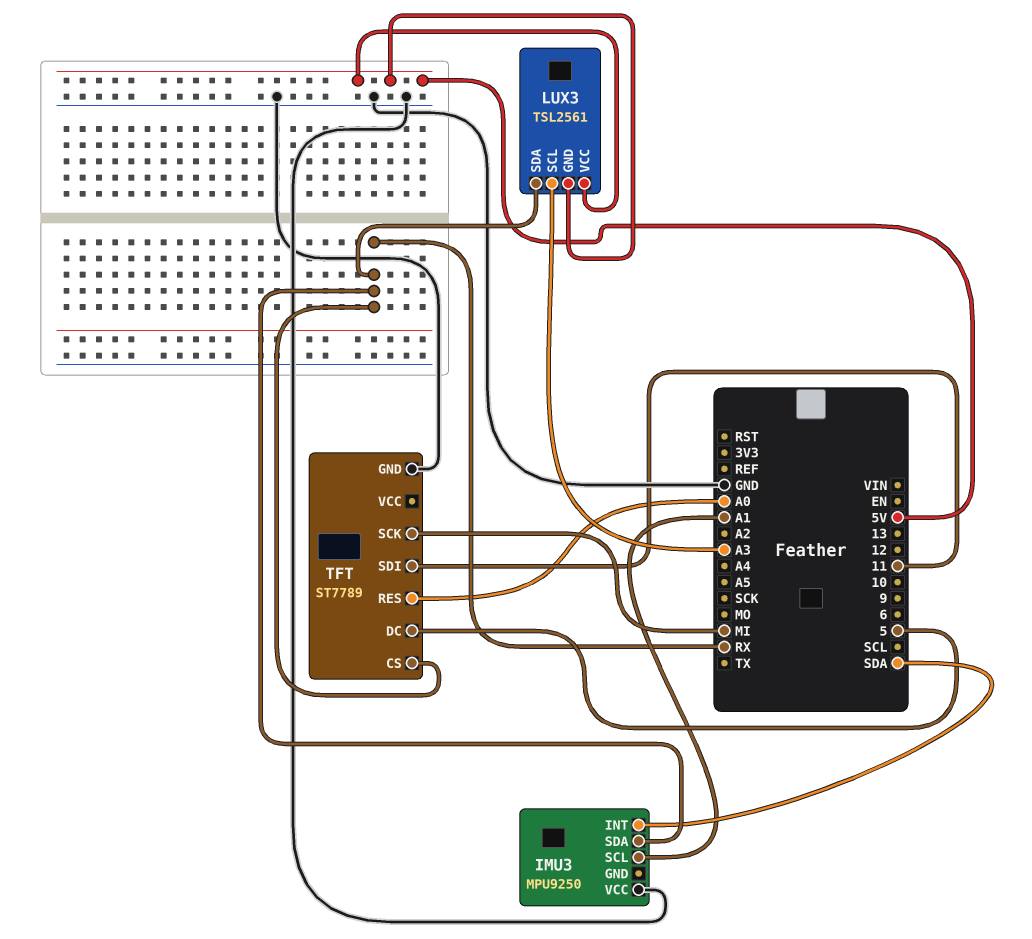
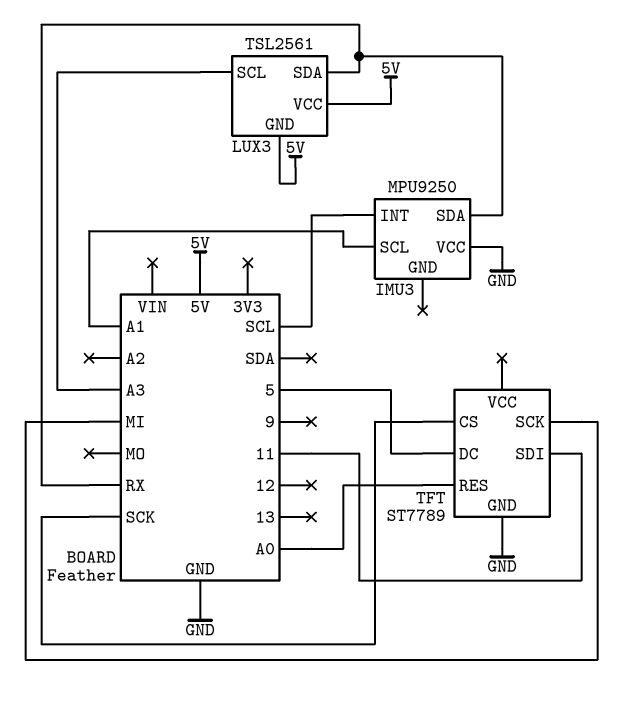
IMU3 pin INT: SDA -> SCL
TFT pin CS: RX -> SCK

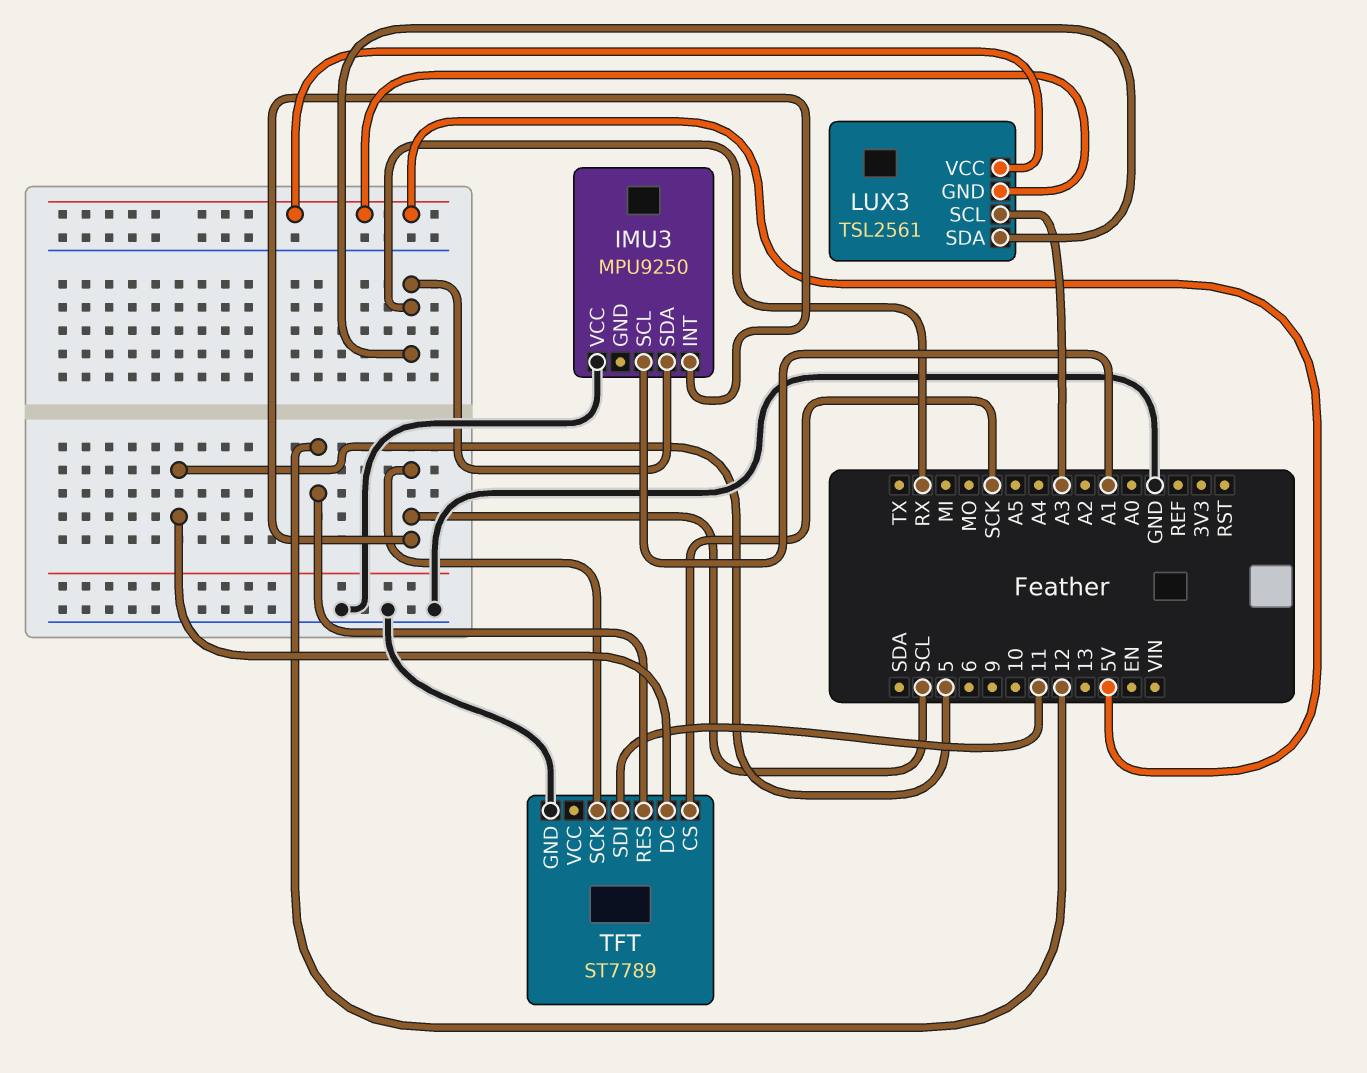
TFT pin RES: A0 -> 12
TFT pin SCK: MI -> SCL

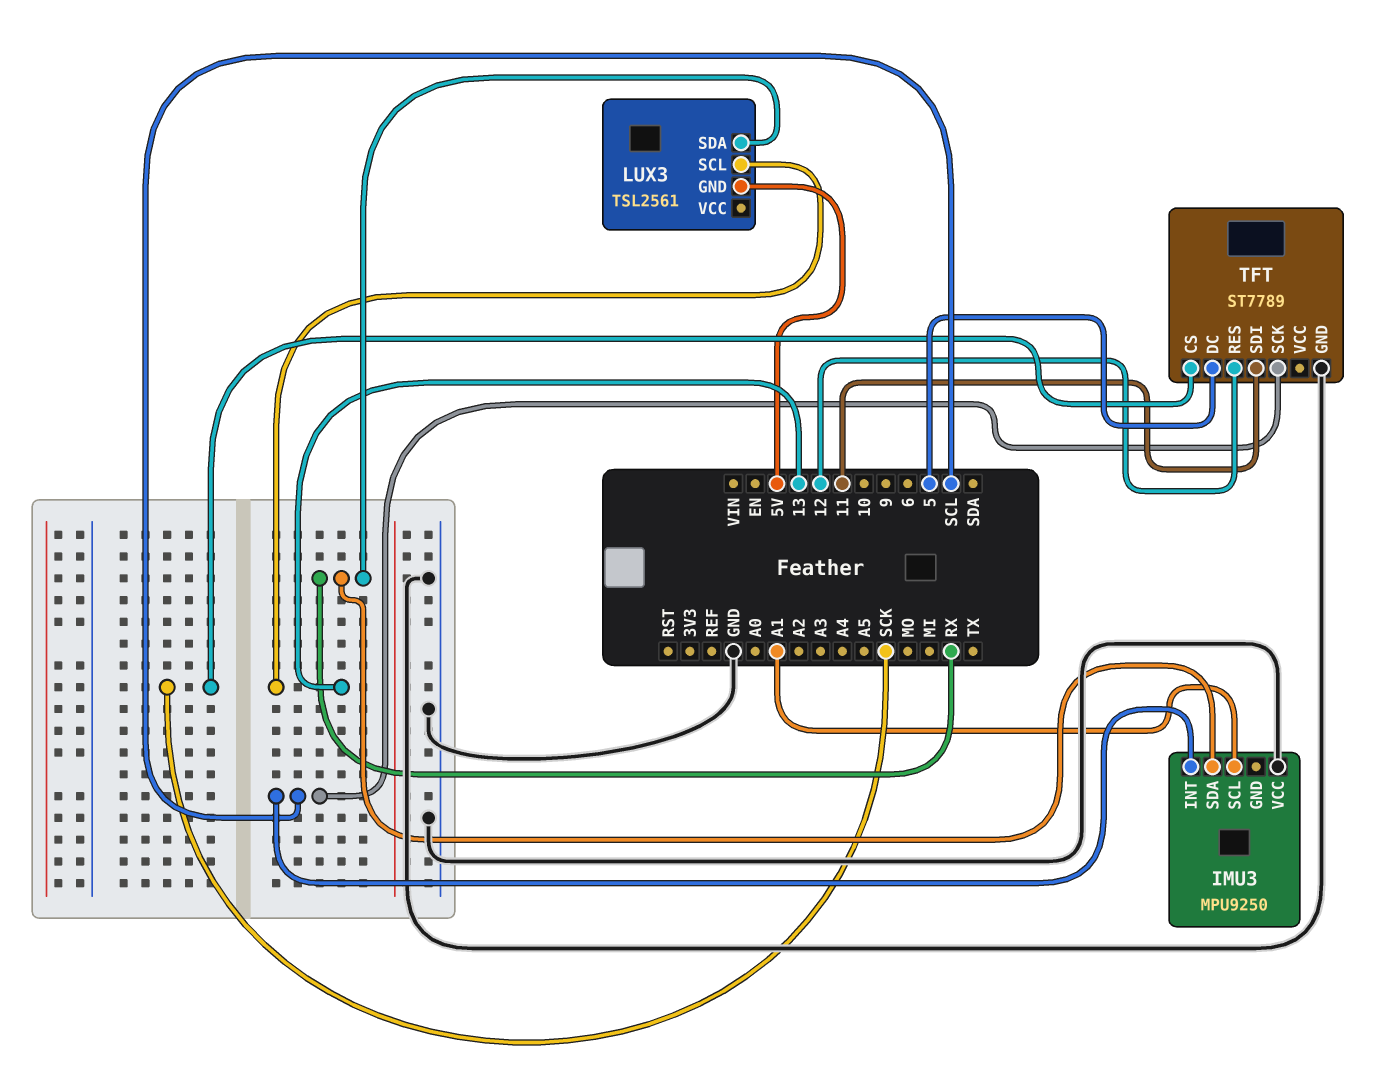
LUX3 pin SCL: A3 -> 13
LUX3 pin VCC: 5V -> none

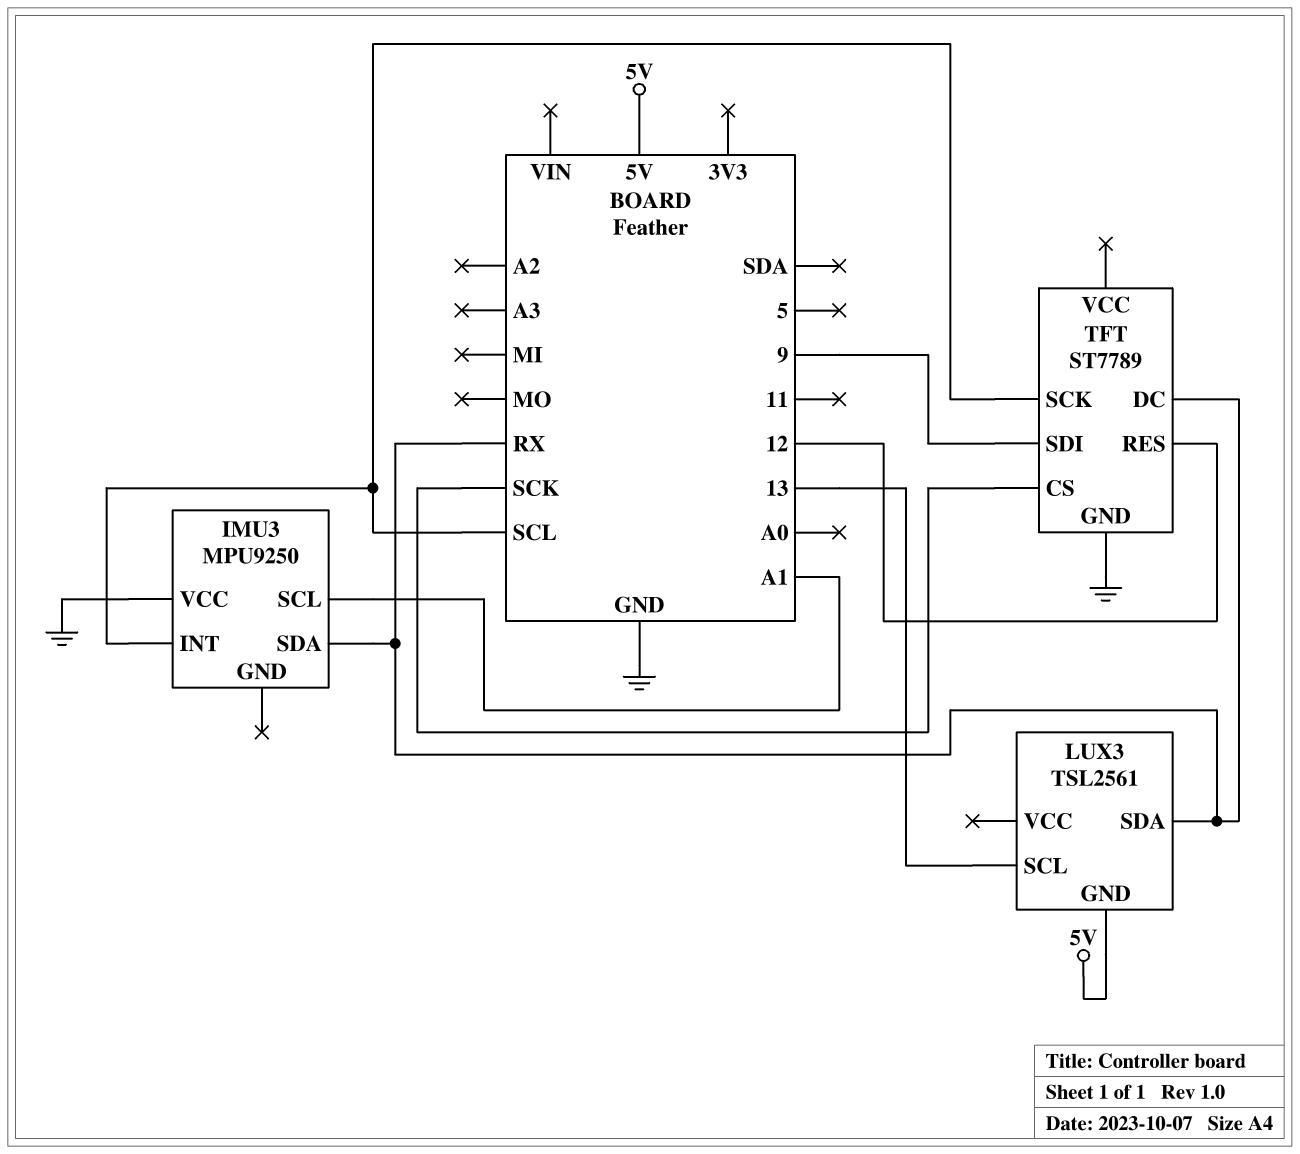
TFT pin DC: 5 -> RX
TFT pin SDI: 11 -> 9

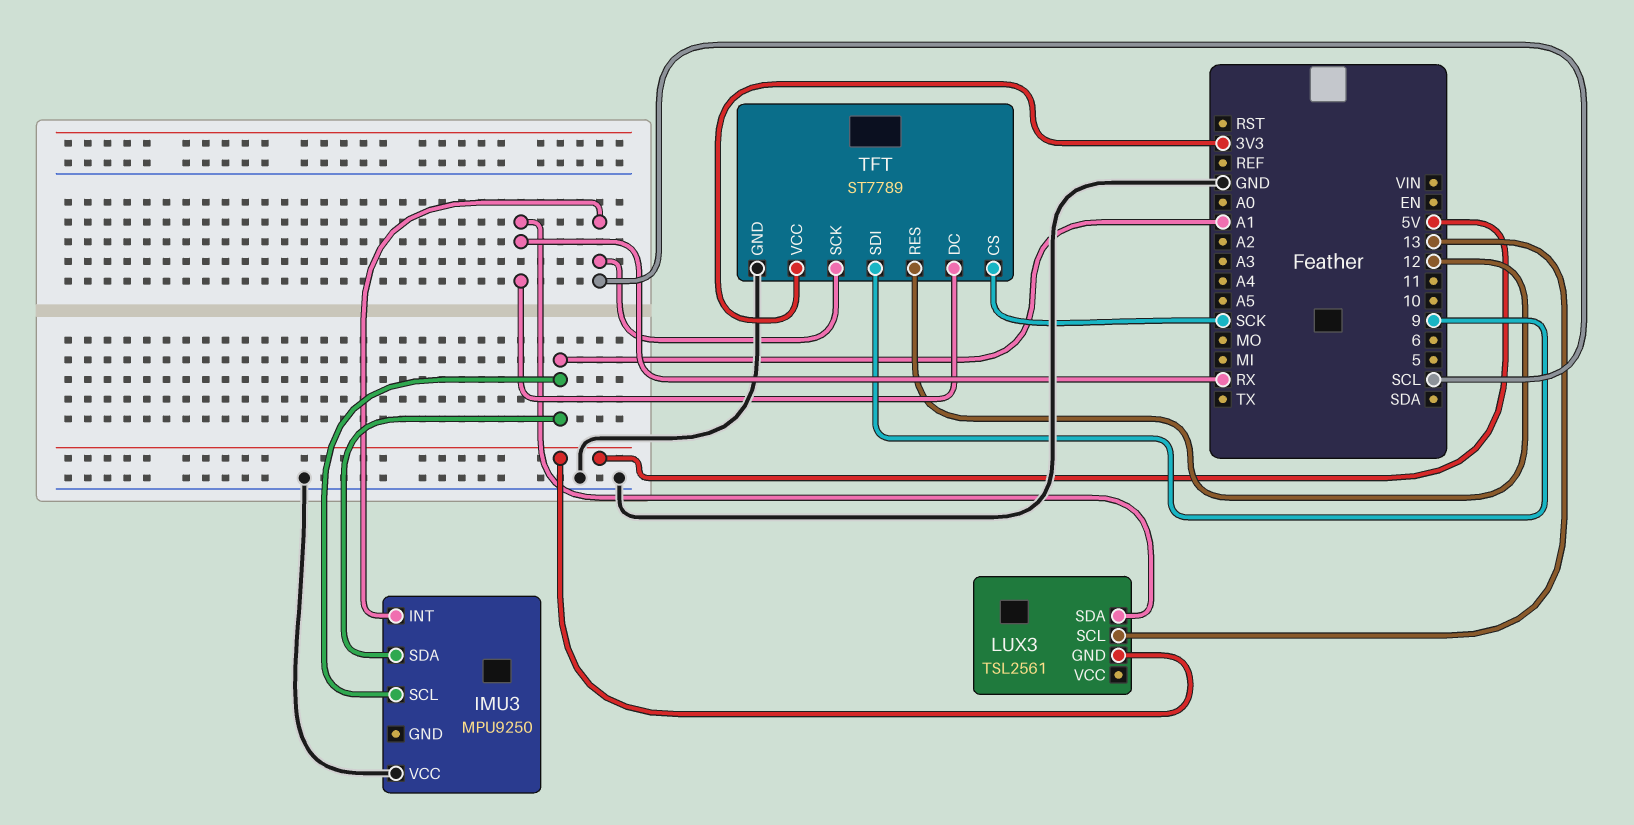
IMU3 pin SDA: RX -> A1
TFT pin VCC: none -> 3V3

